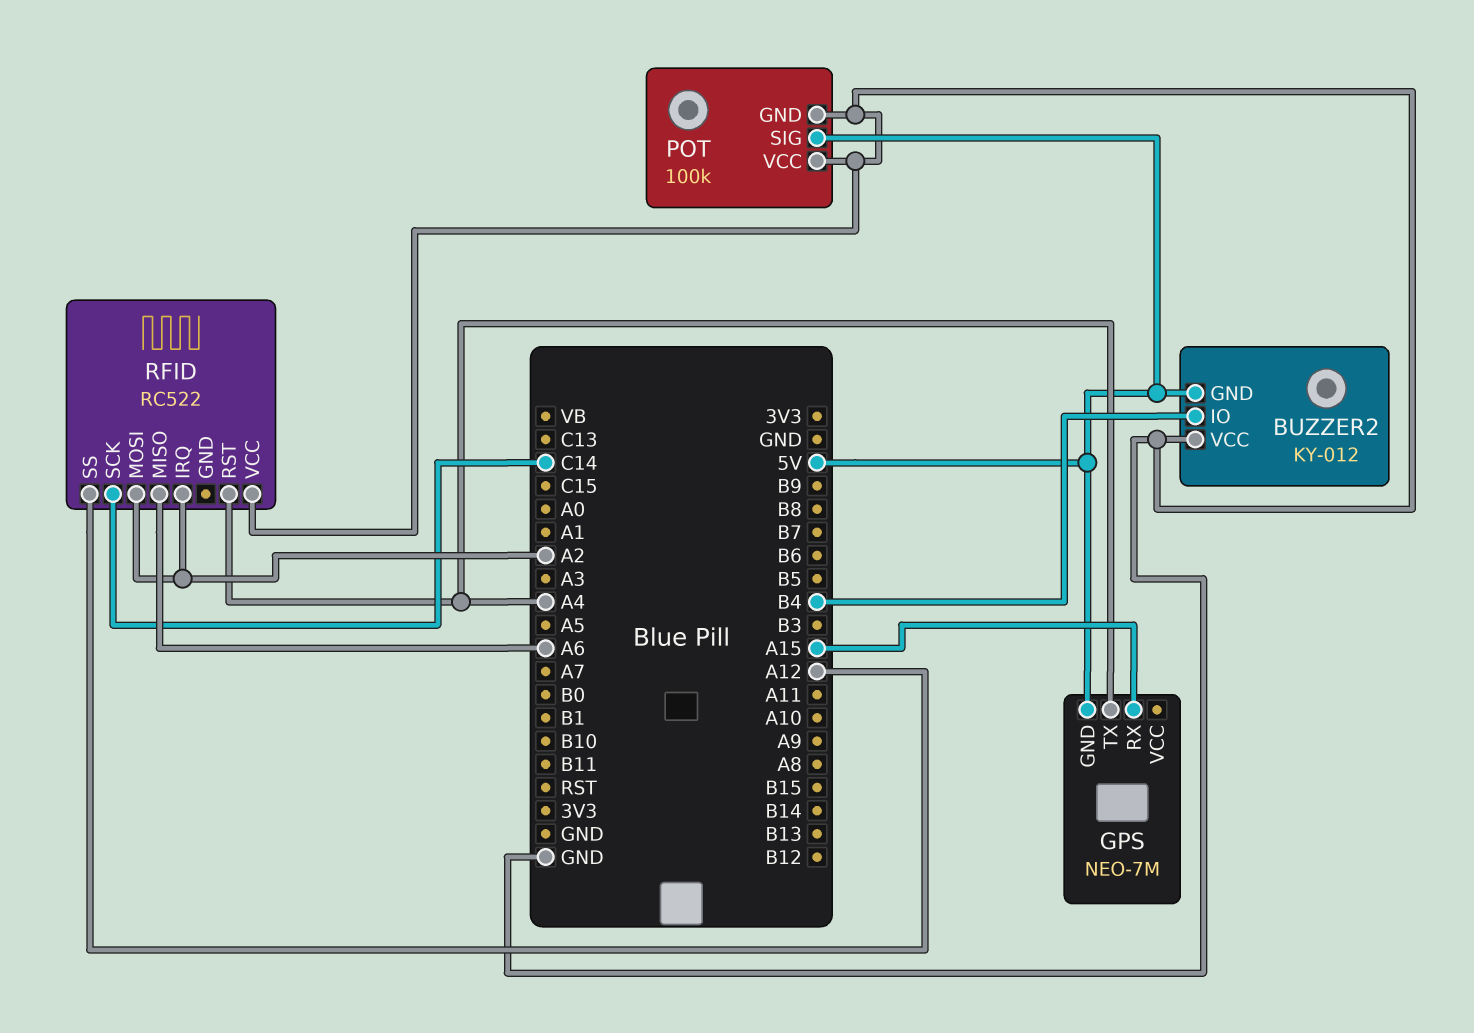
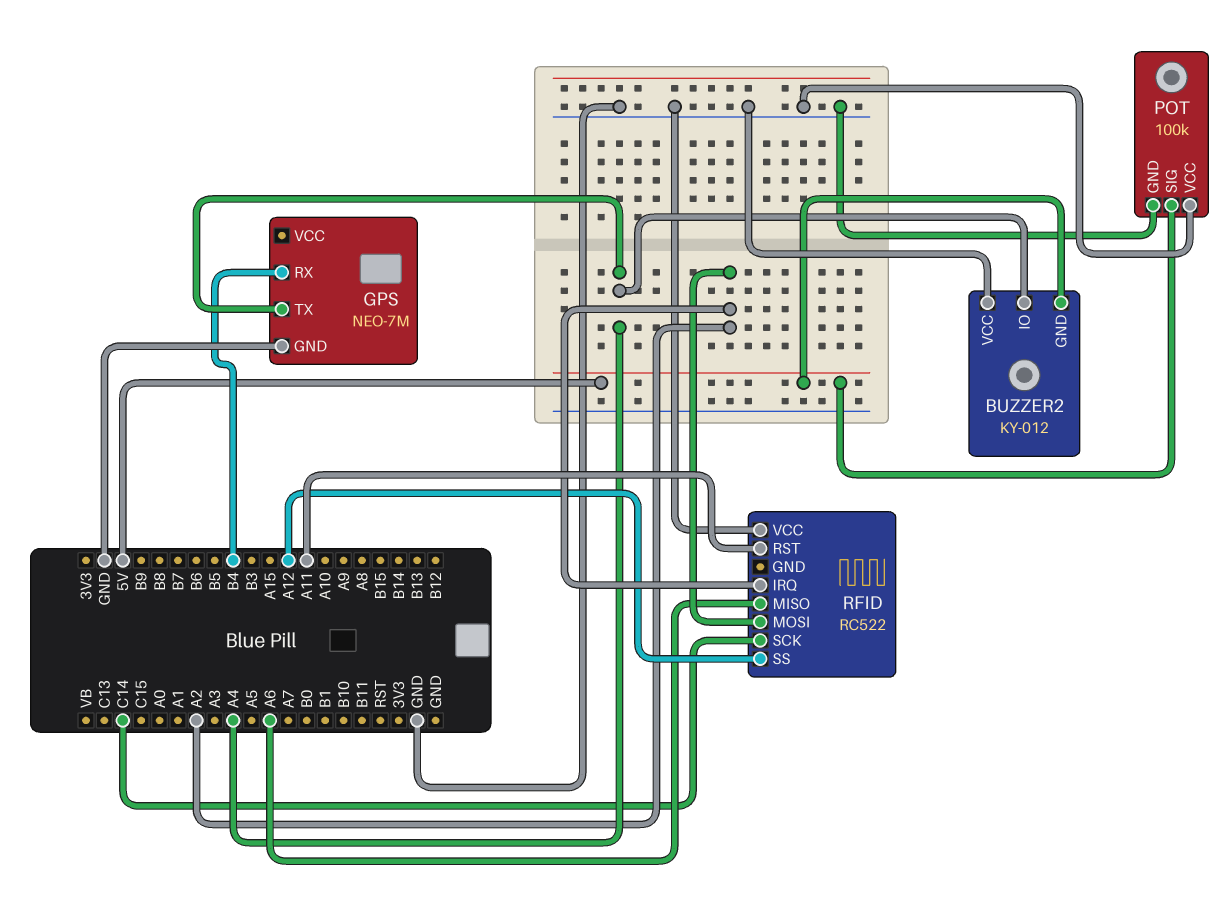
BUZZER2 pin IO: B4 -> A4
GPS pin GND: 5V -> GND
GPS pin RX: A15 -> B4
RFID pin RST: A4 -> A11

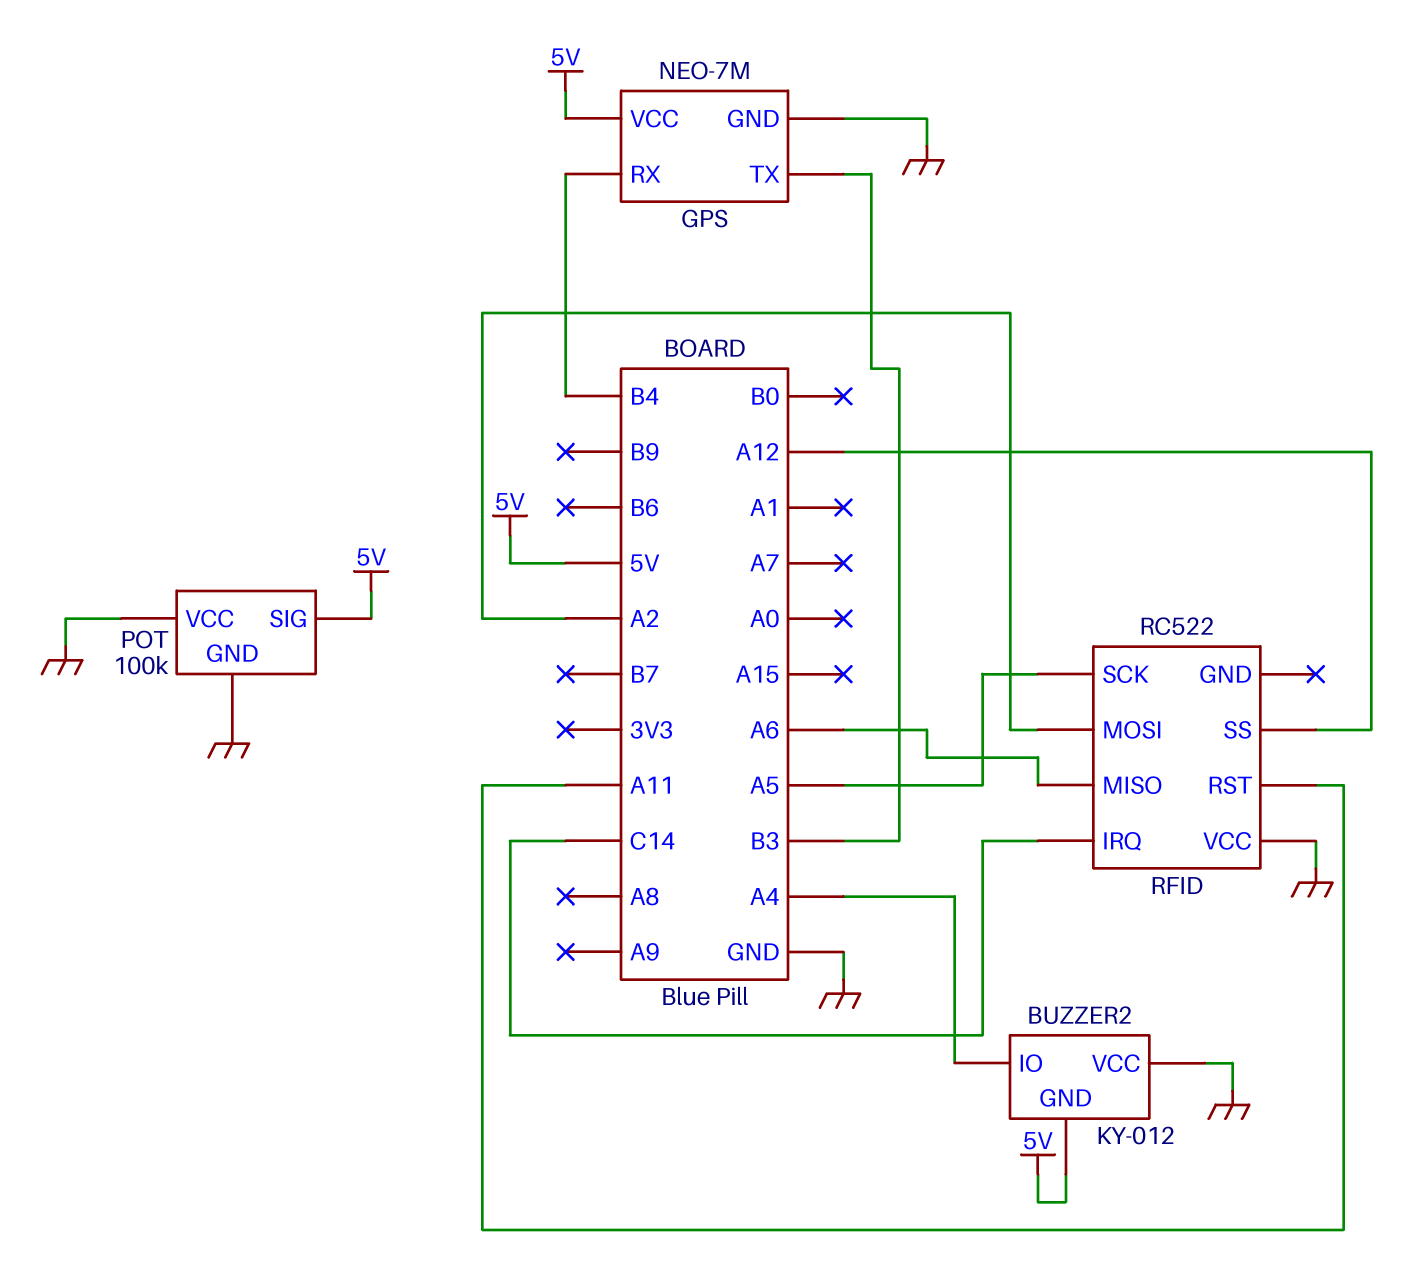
GPS pin TX: A4 -> B3
GPS pin VCC: none -> 5V
RFID pin IRQ: A2 -> C14
RFID pin SCK: C14 -> A5

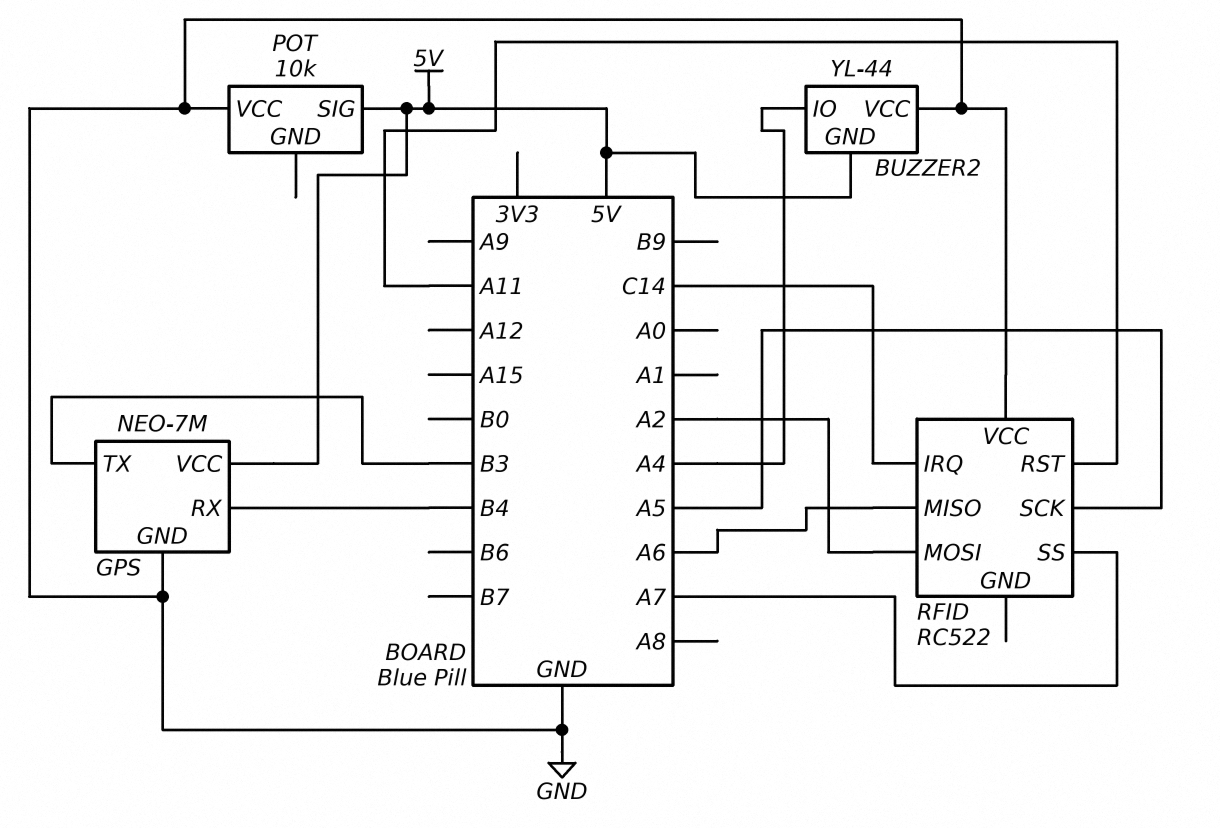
BUZZER2: KY-012 -> YL-44
POT: 100k -> 10k
POT pin GND: GND -> none
RFID pin SS: A12 -> A7

